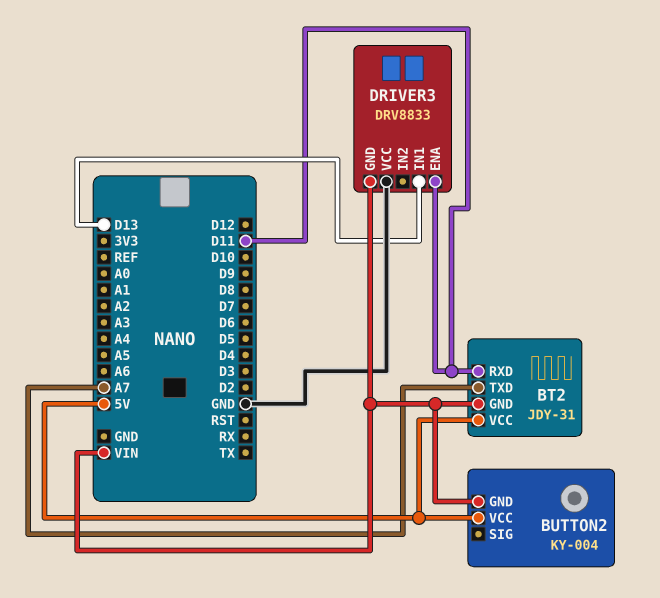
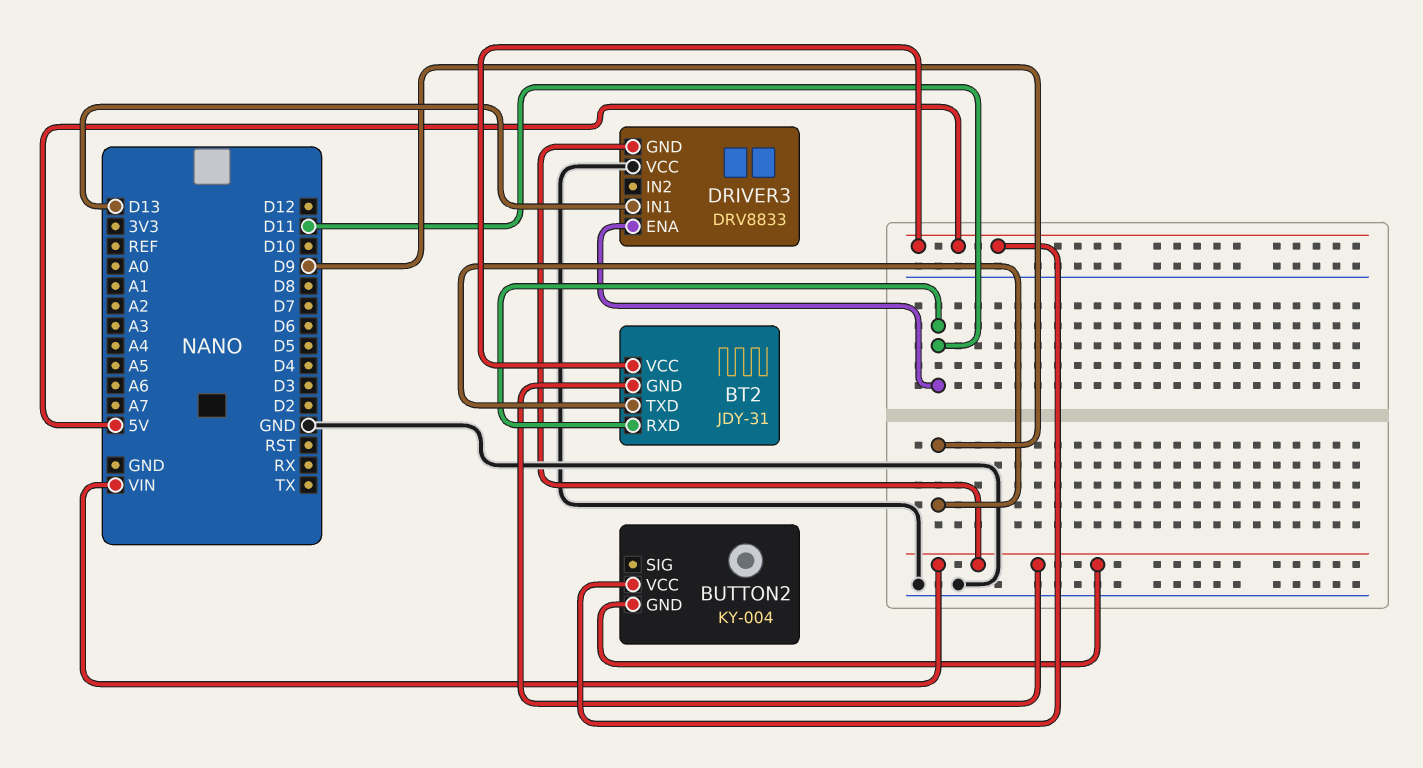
BT2 pin TXD: A7 -> D9

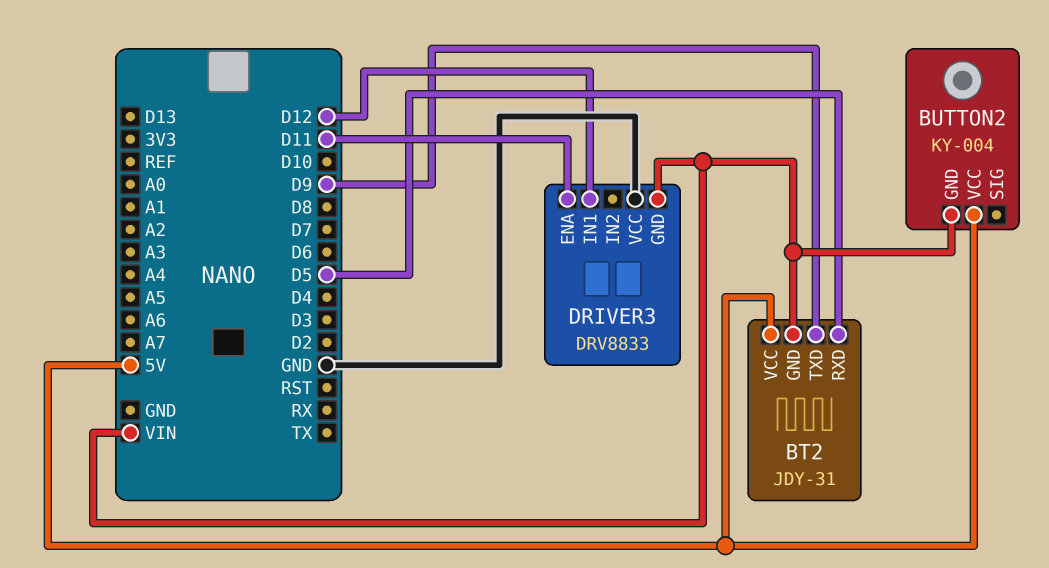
BT2 pin RXD: D11 -> D5
DRIVER3 pin IN1: D13 -> D12

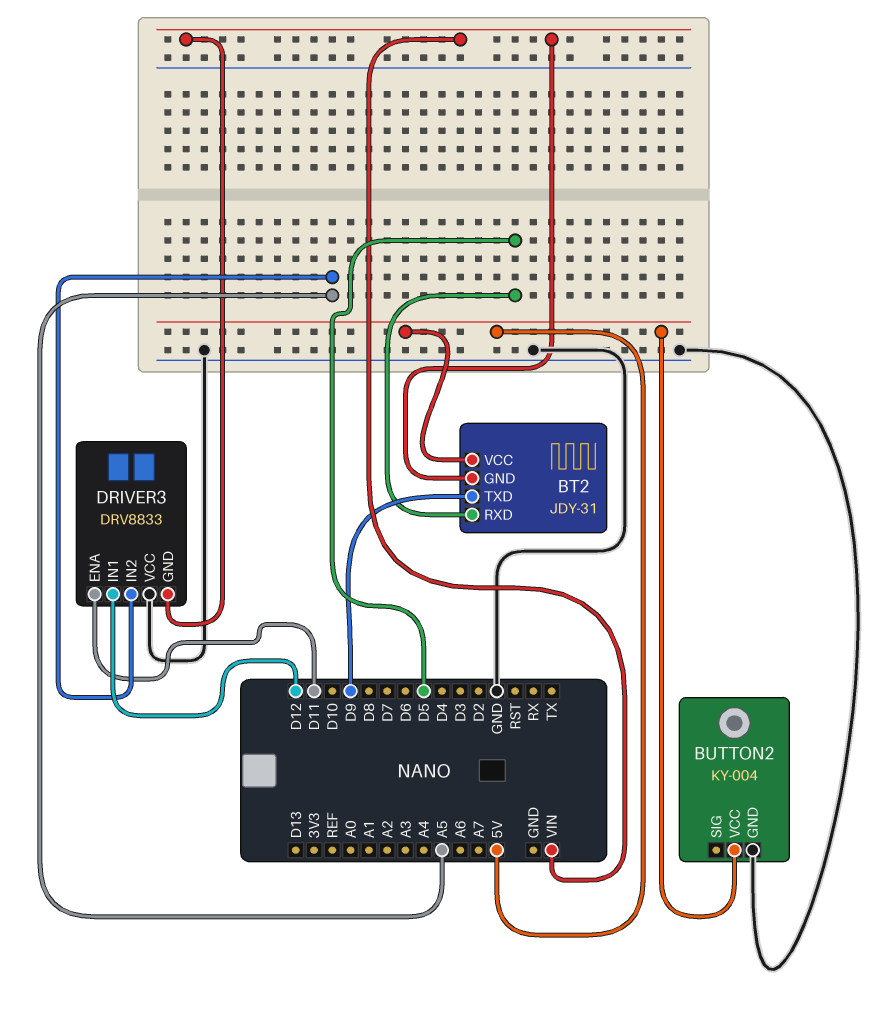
BUTTON2 pin GND: VIN -> GND
DRIVER3 pin IN2: none -> A5

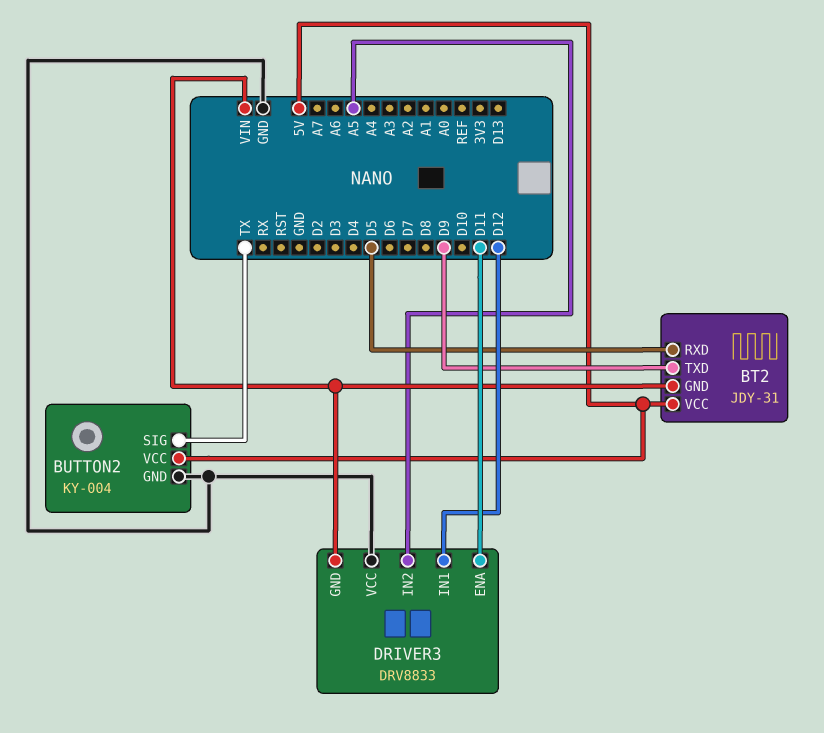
BUTTON2 pin SIG: none -> TX

